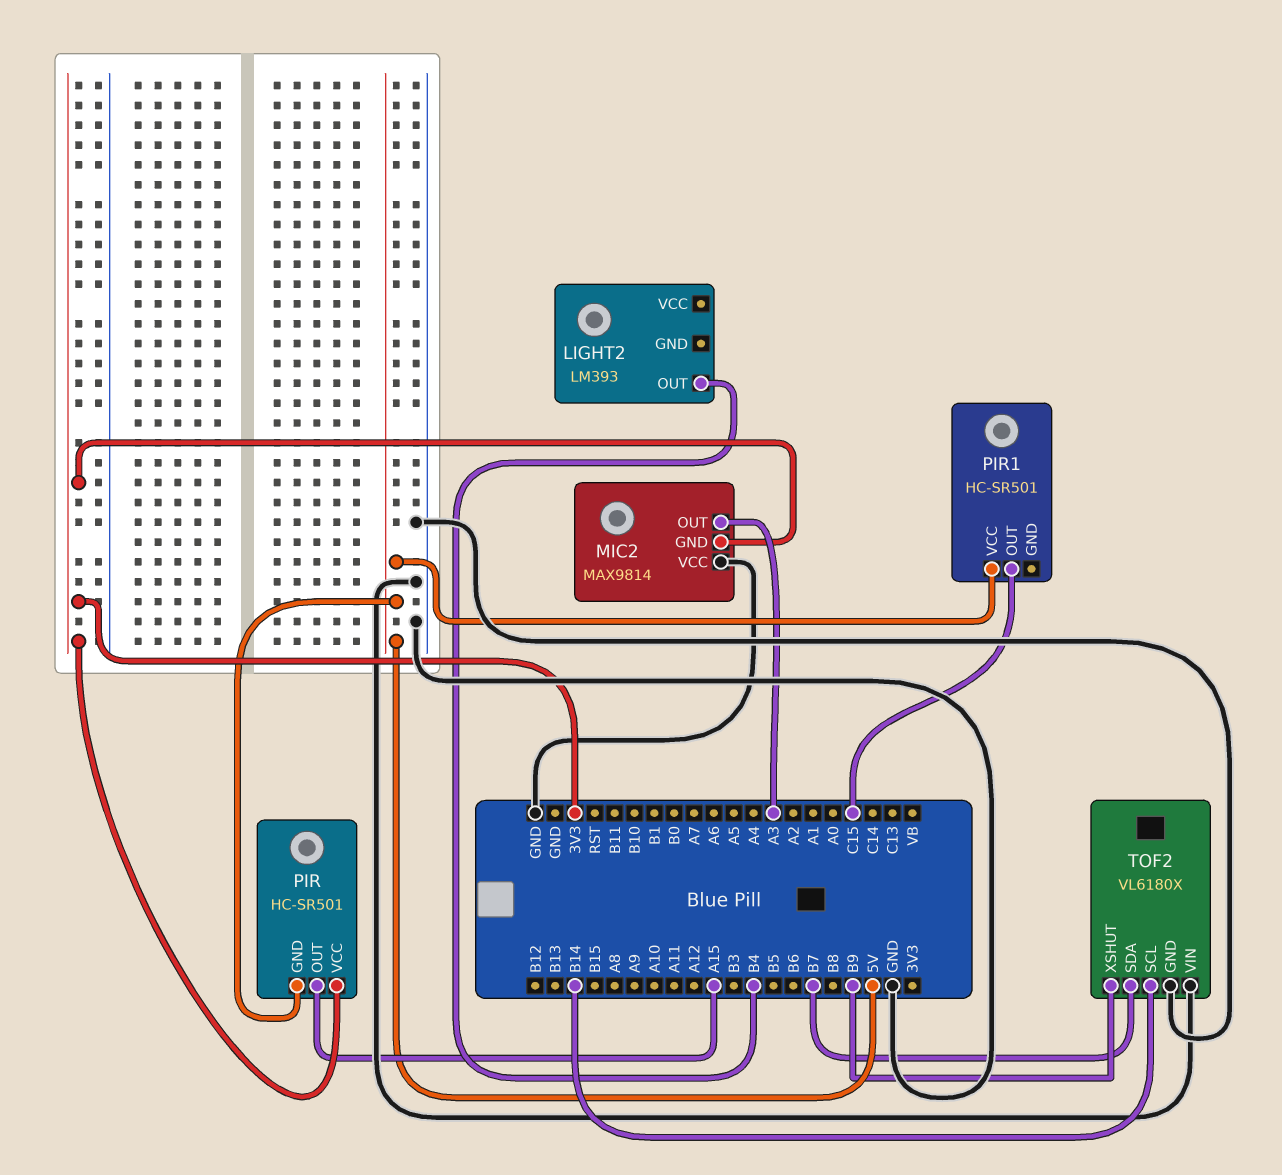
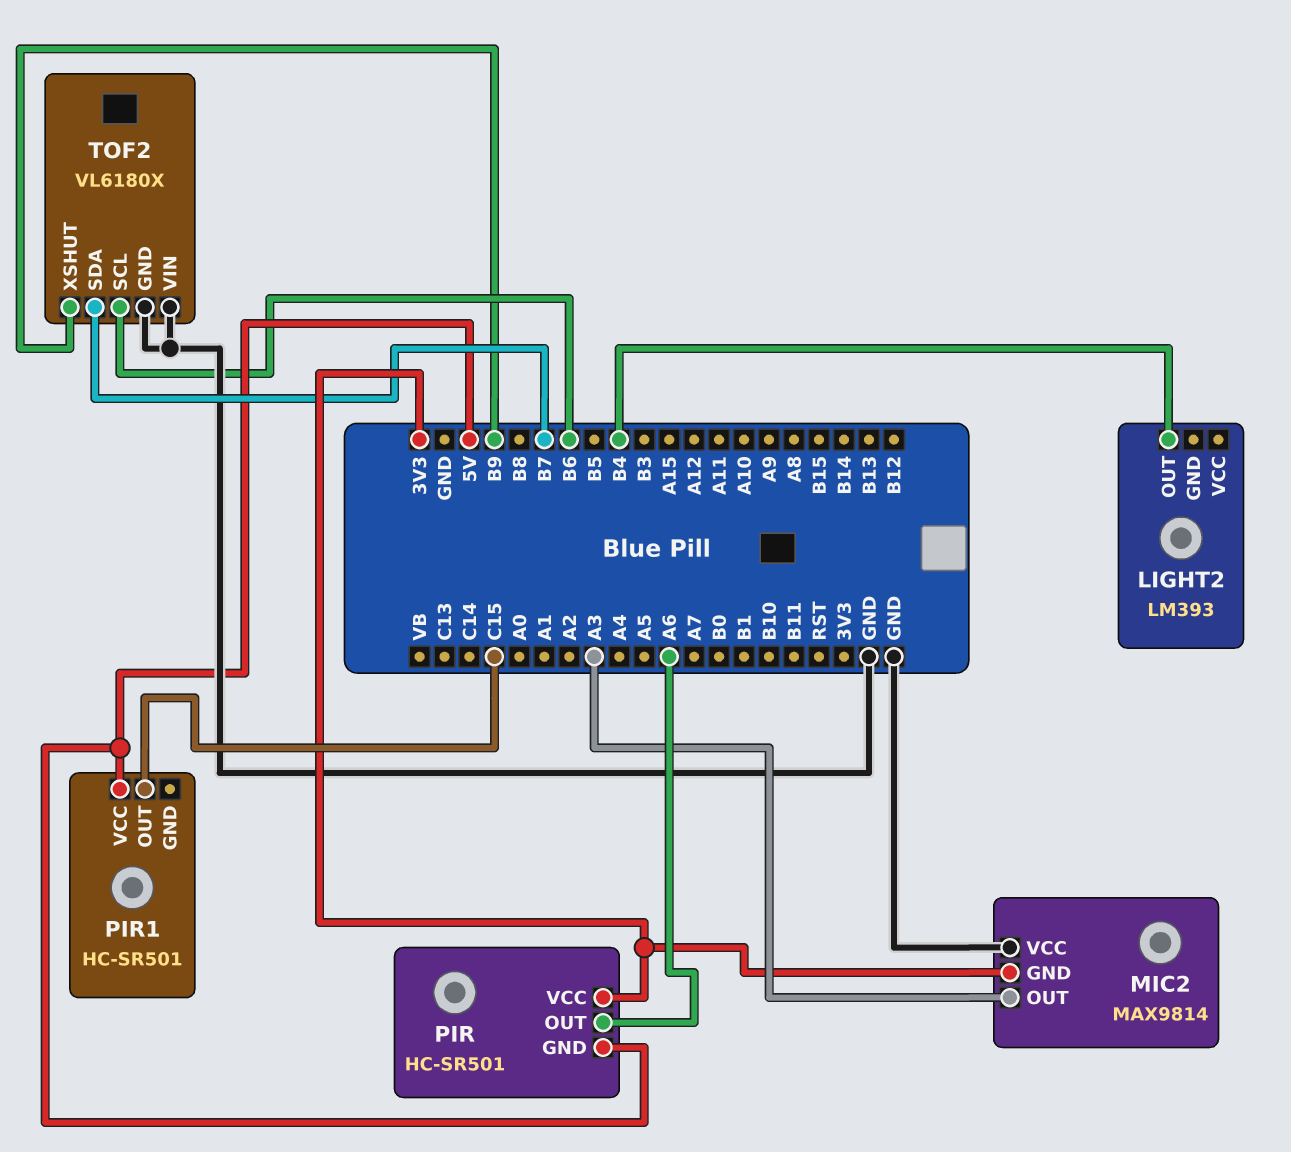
PIR pin OUT: A15 -> A6
TOF2 pin SCL: B14 -> B6

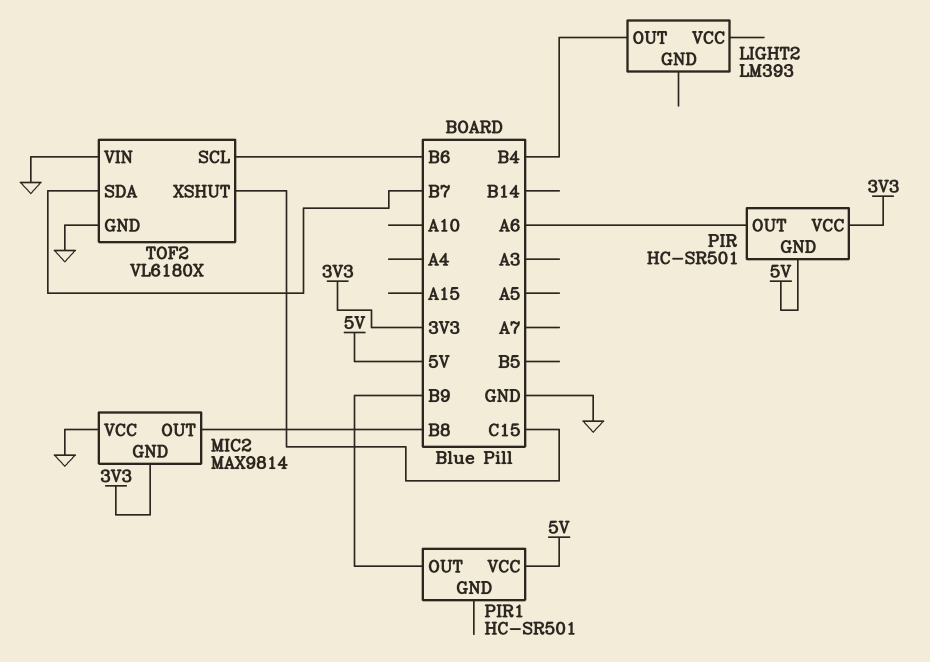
MIC2 pin OUT: A3 -> B8
PIR1 pin OUT: C15 -> B9
TOF2 pin XSHUT: B9 -> C15

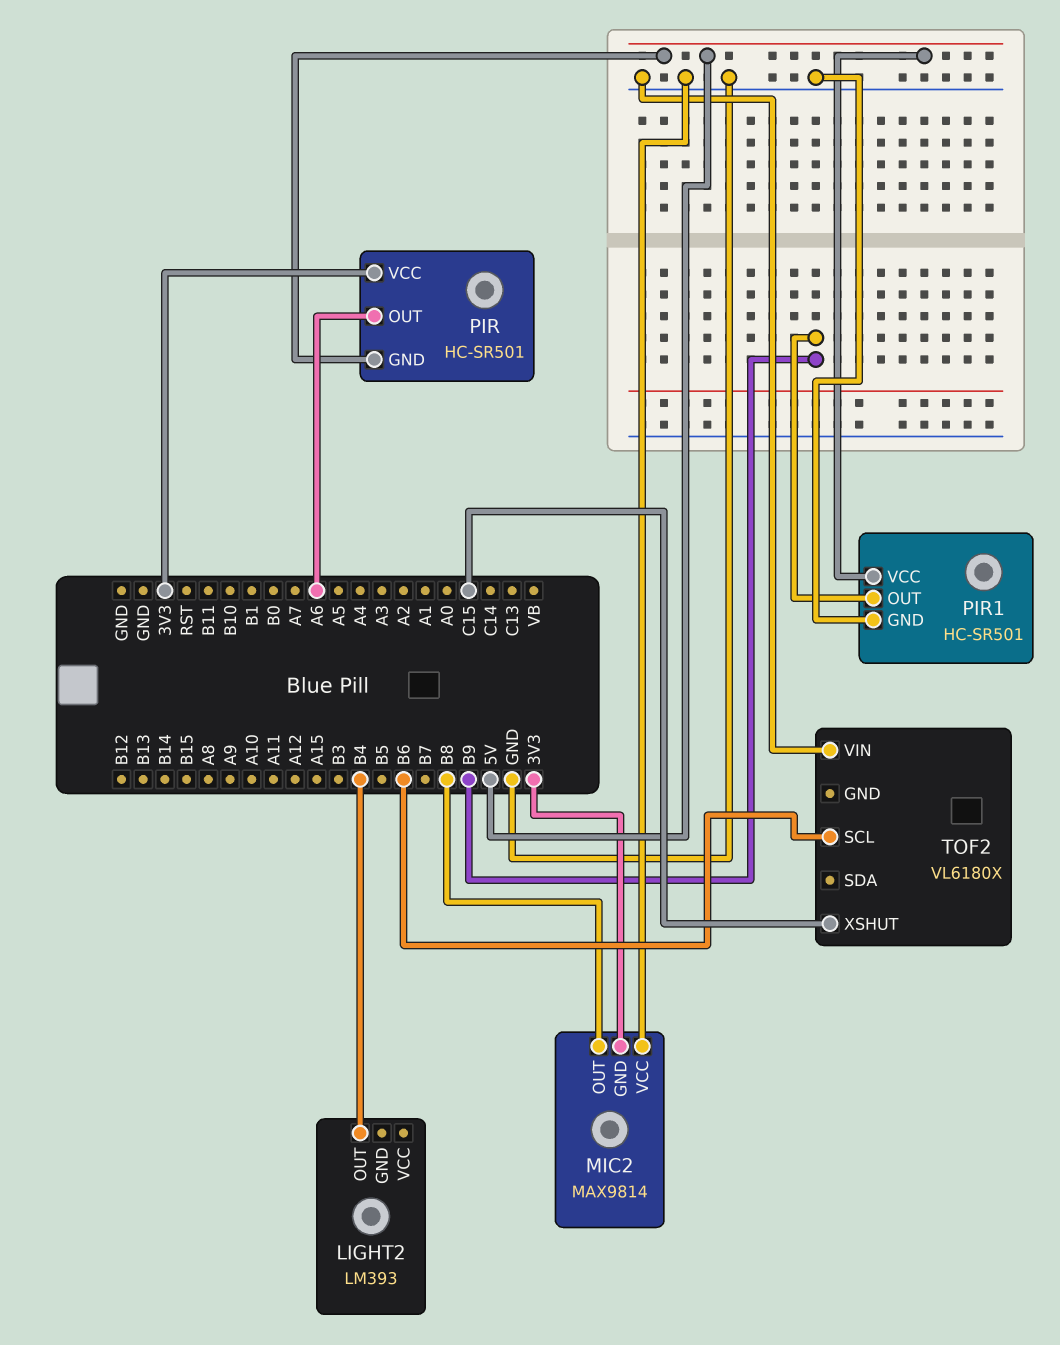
PIR1 pin GND: none -> GND
TOF2 pin GND: GND -> none
TOF2 pin SDA: B7 -> none

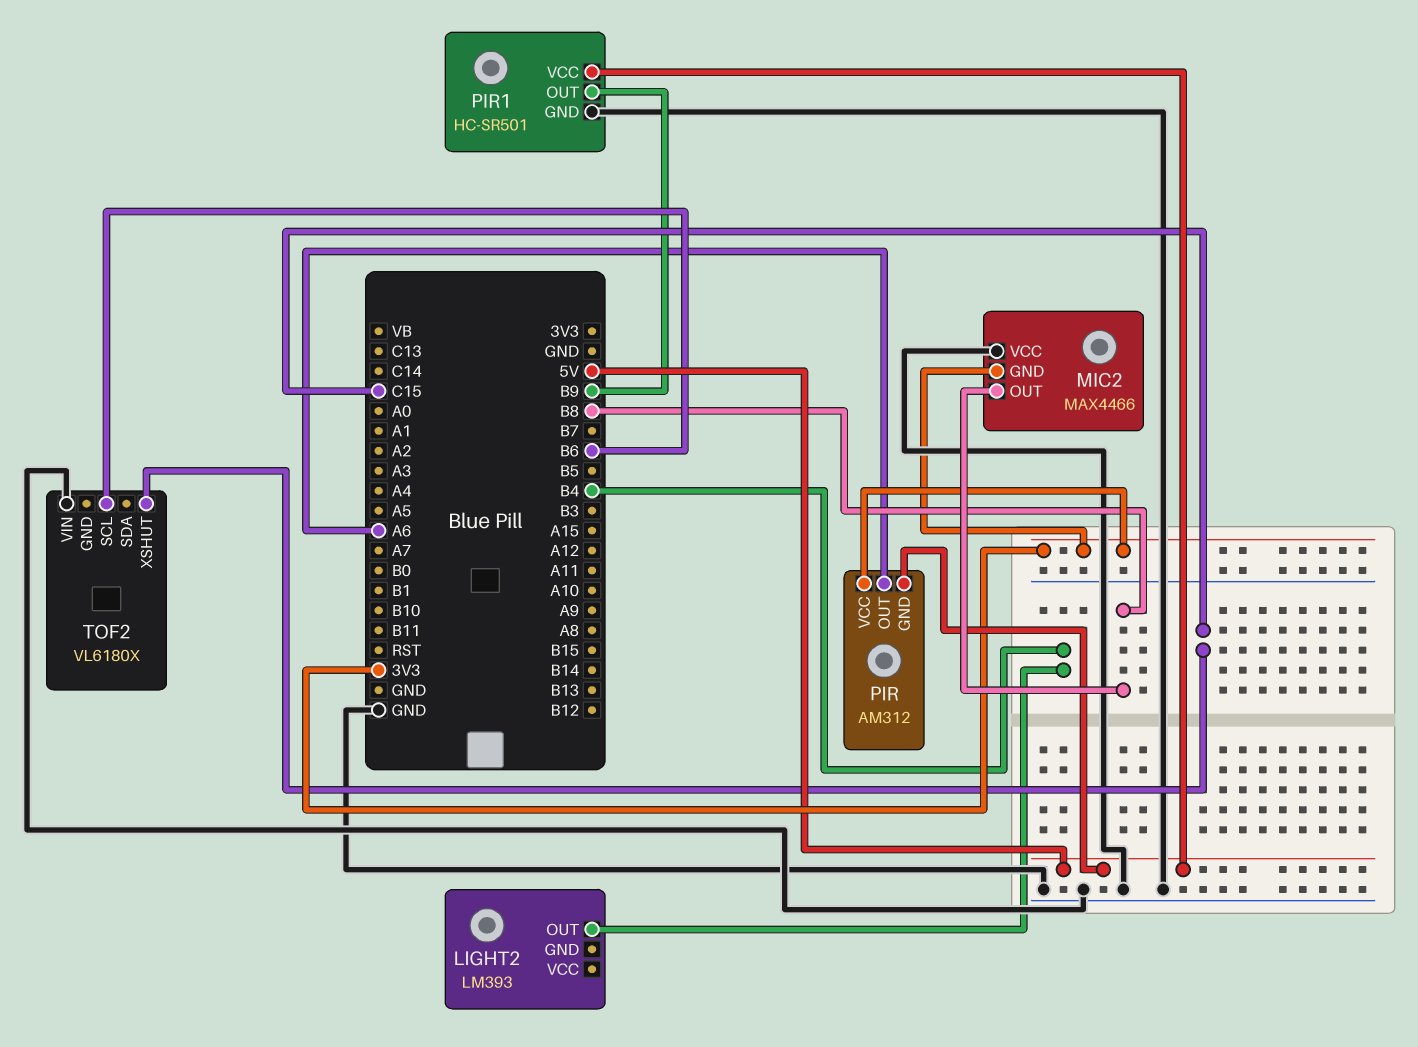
MIC2: MAX9814 -> MAX4466
PIR: HC-SR501 -> AM312

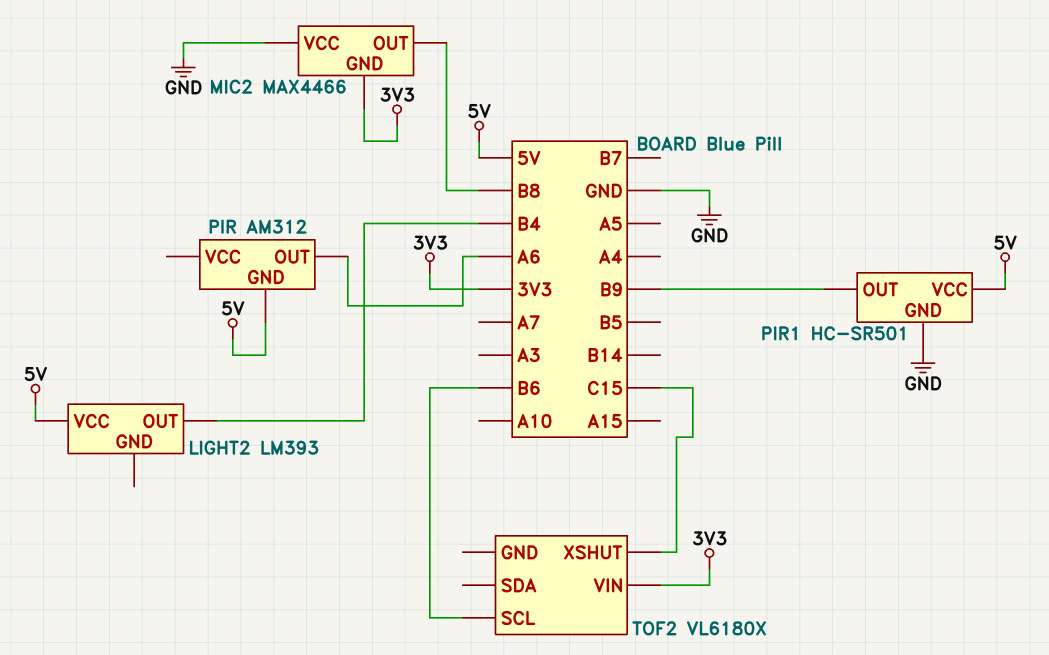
LIGHT2 pin VCC: none -> 5V
PIR pin VCC: 3V3 -> none
TOF2 pin VIN: GND -> 3V3

